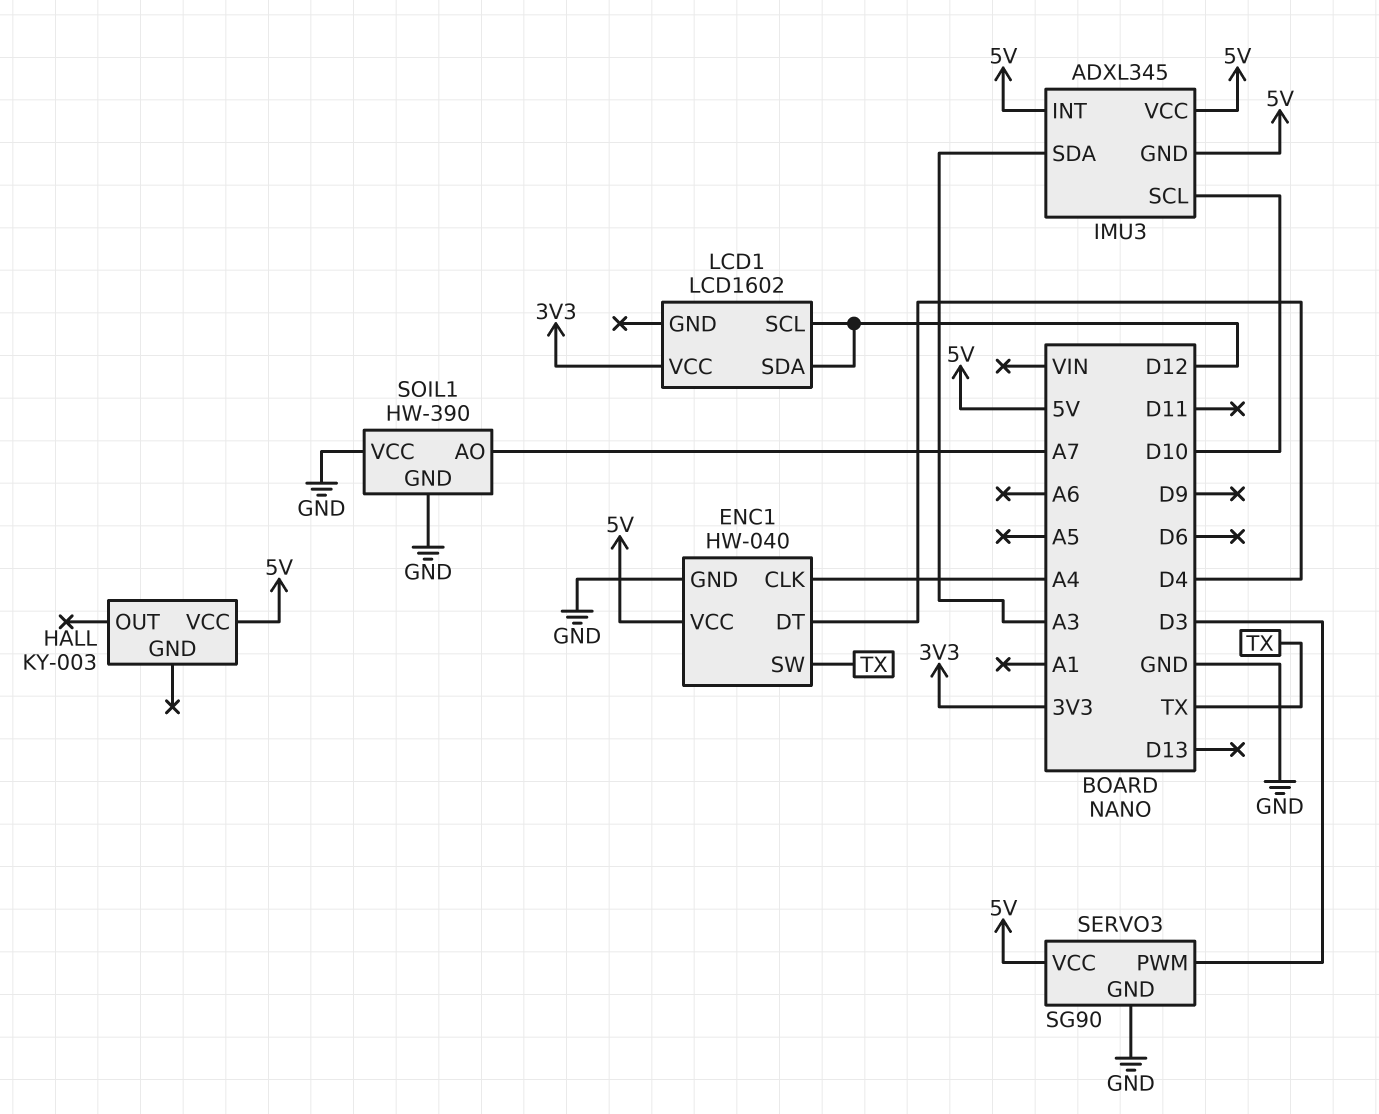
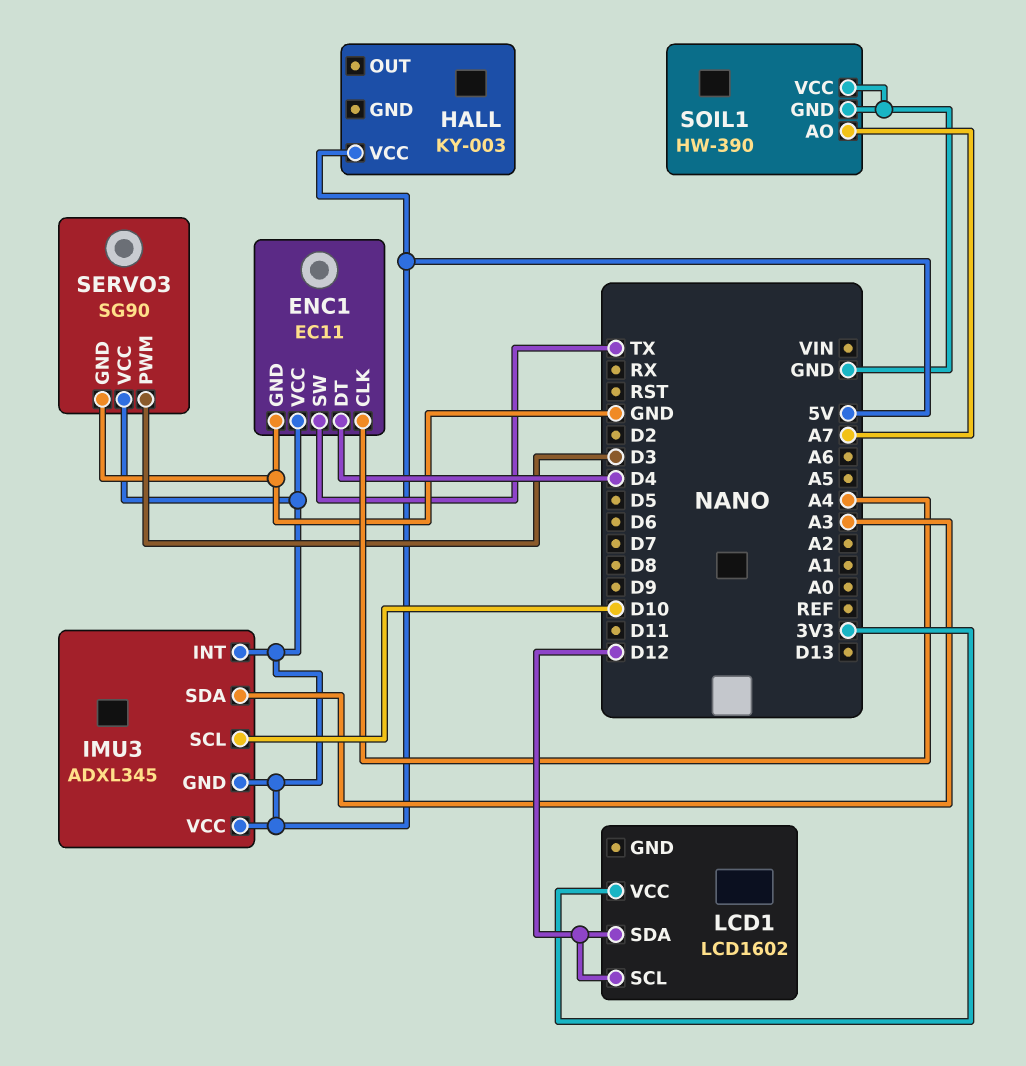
ENC1: HW-040 -> EC11

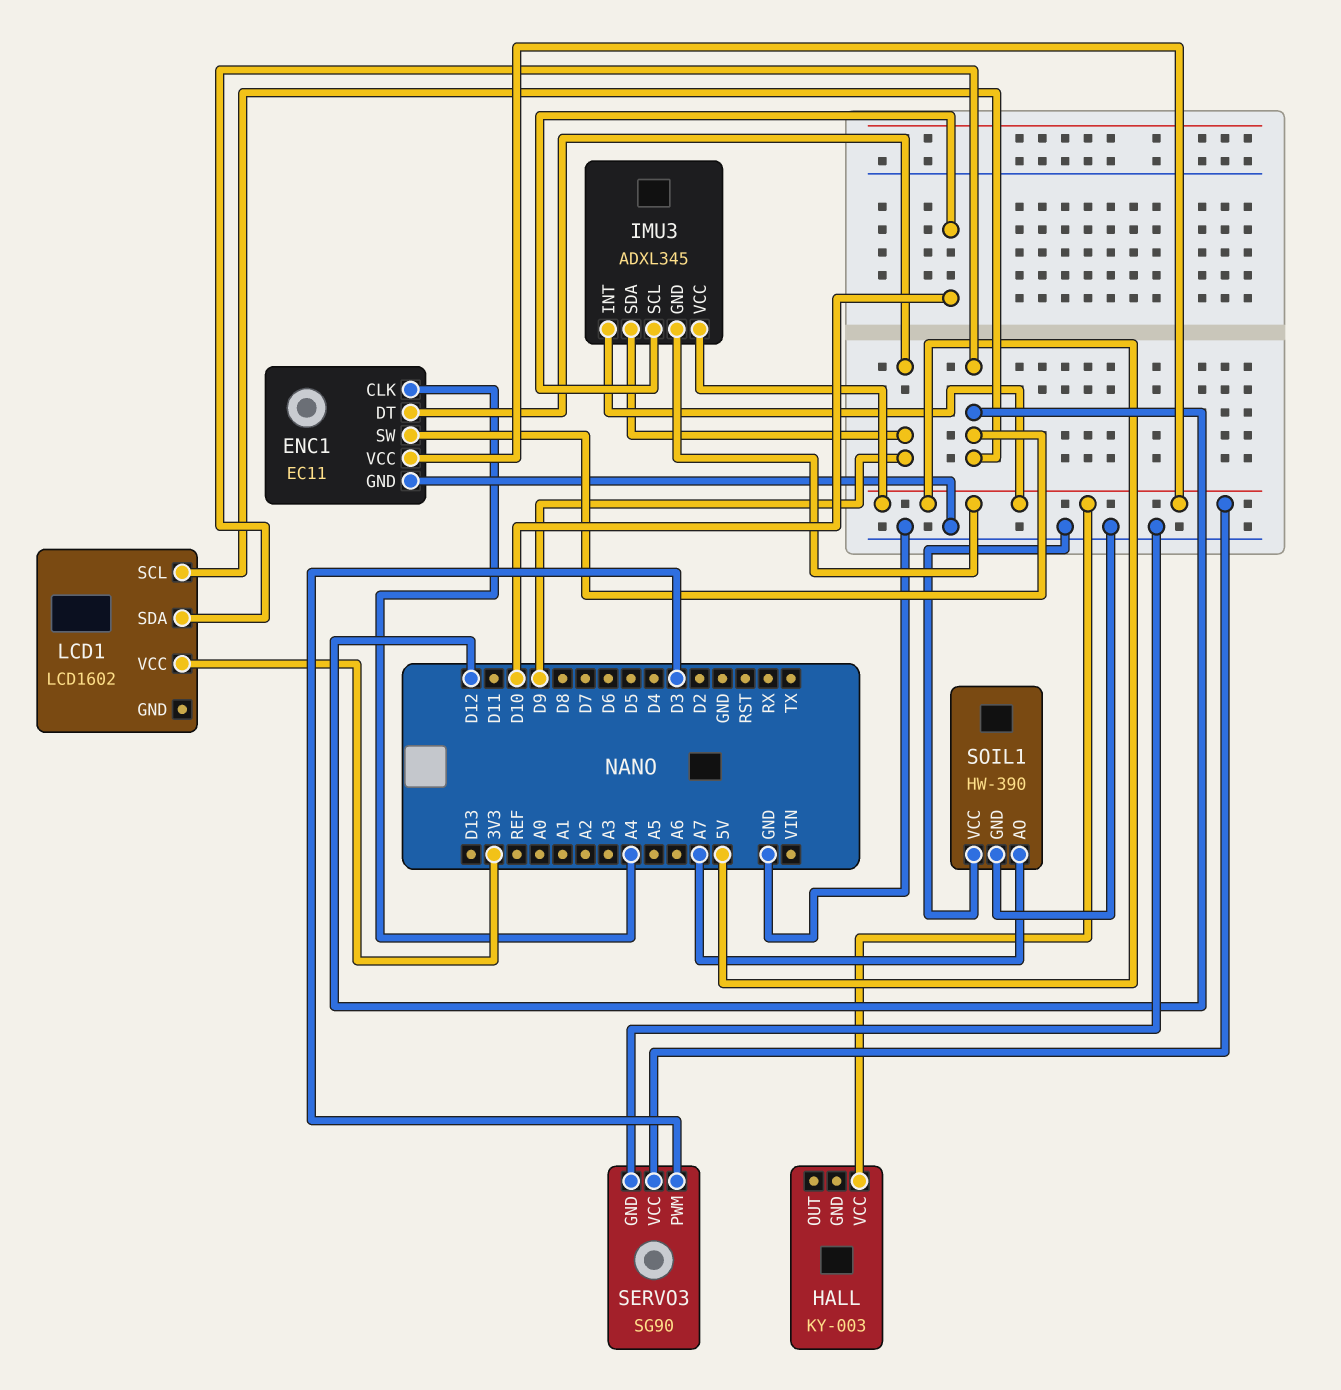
ENC1 pin DT: D4 -> D9
ENC1 pin SW: TX -> D12
IMU3 pin SDA: A3 -> D9

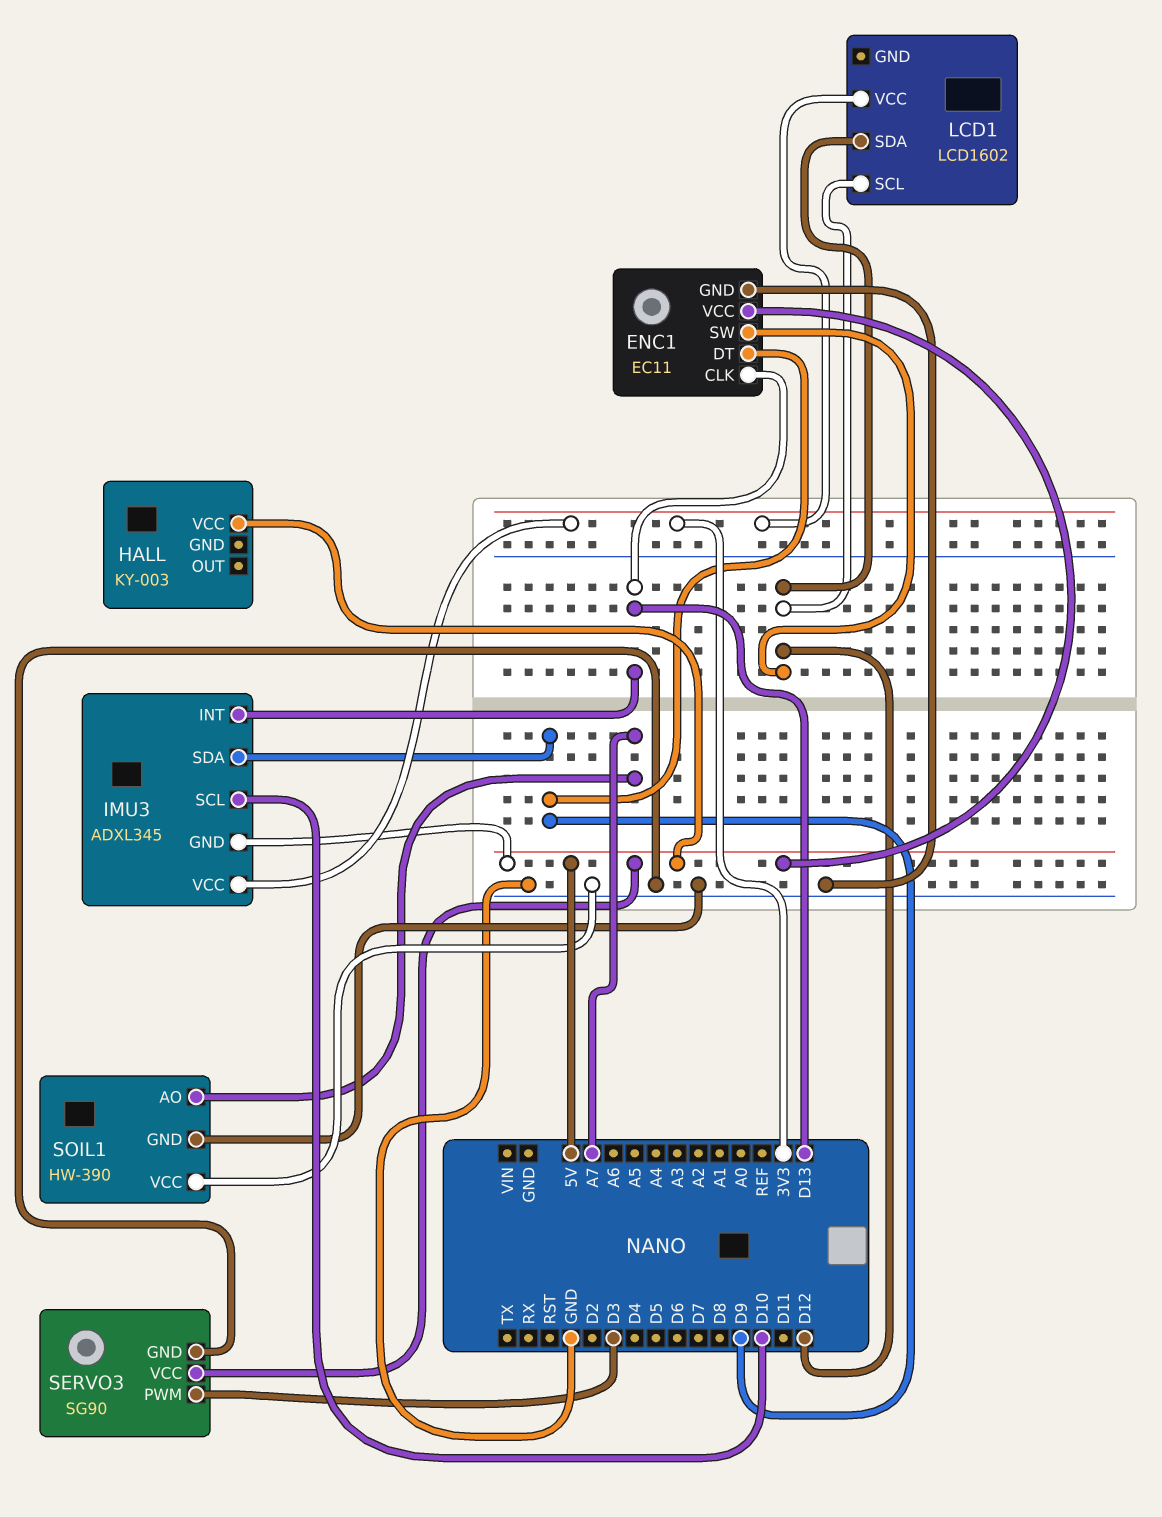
ENC1 pin CLK: A4 -> D13
IMU3 pin INT: 5V -> D13
IMU3 pin VCC: 5V -> 3V3

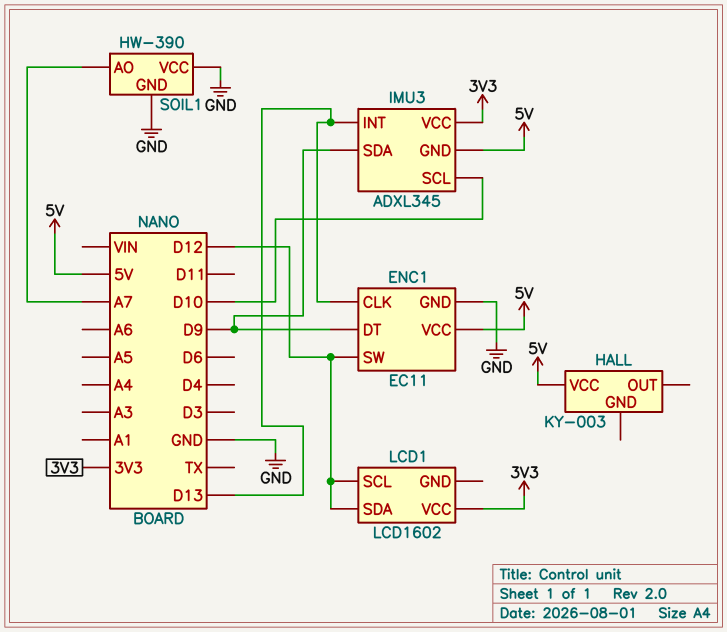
SERVO3: SG90 -> none
SERVO3 pin GND: GND -> none
SERVO3 pin PWM: D3 -> none
SERVO3 pin VCC: 5V -> none

